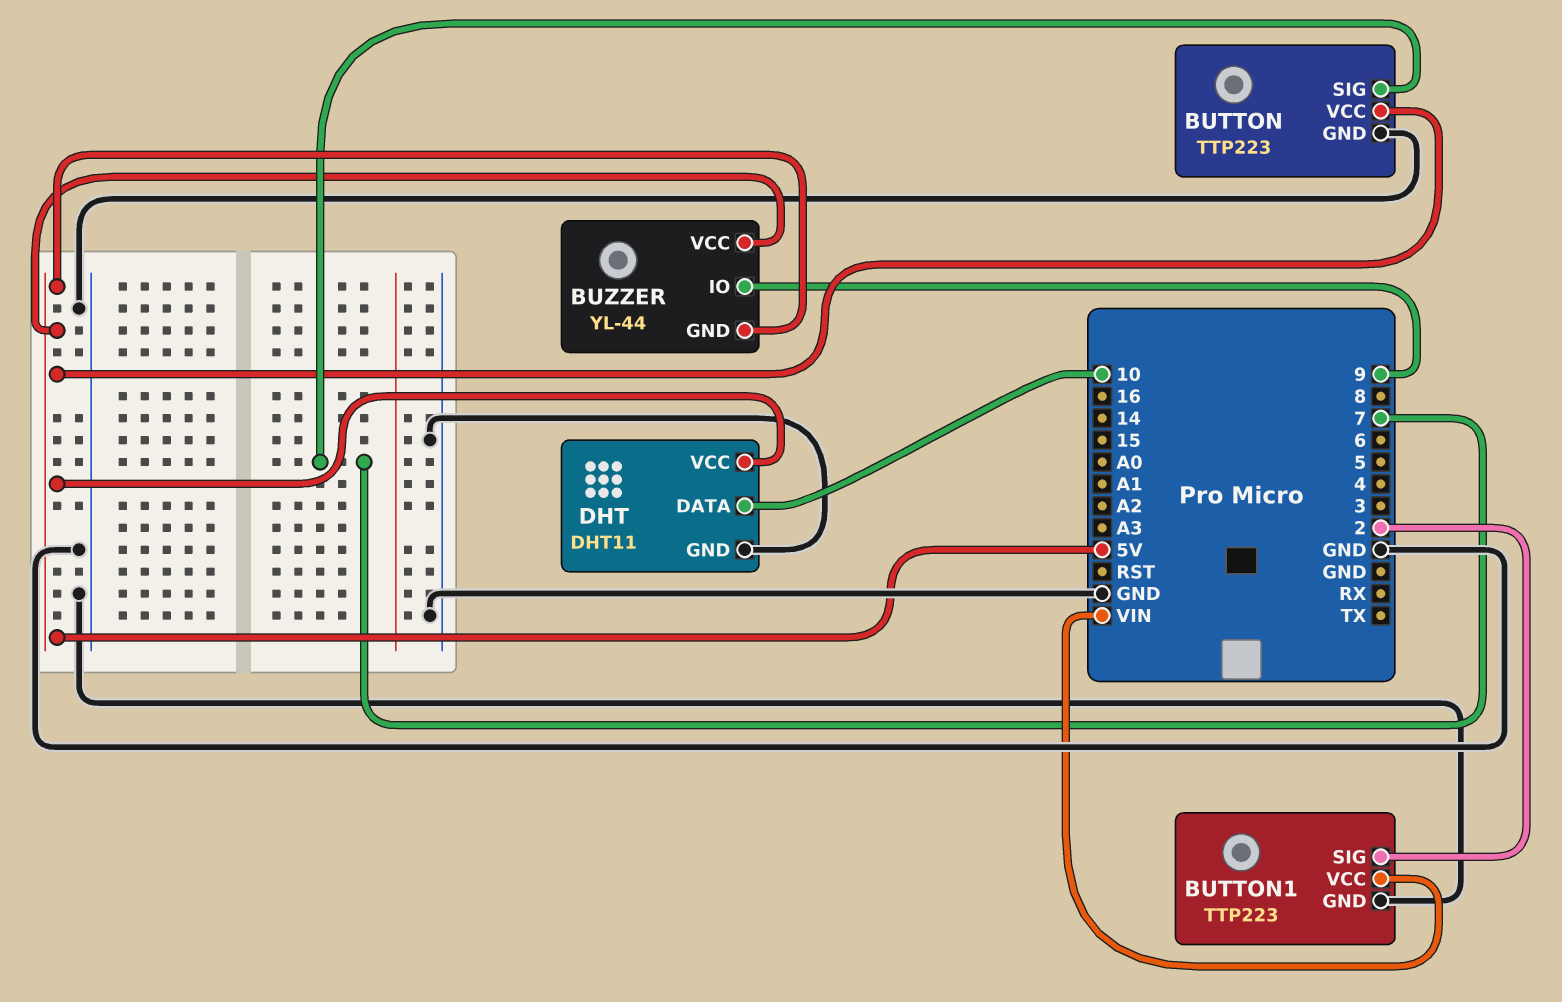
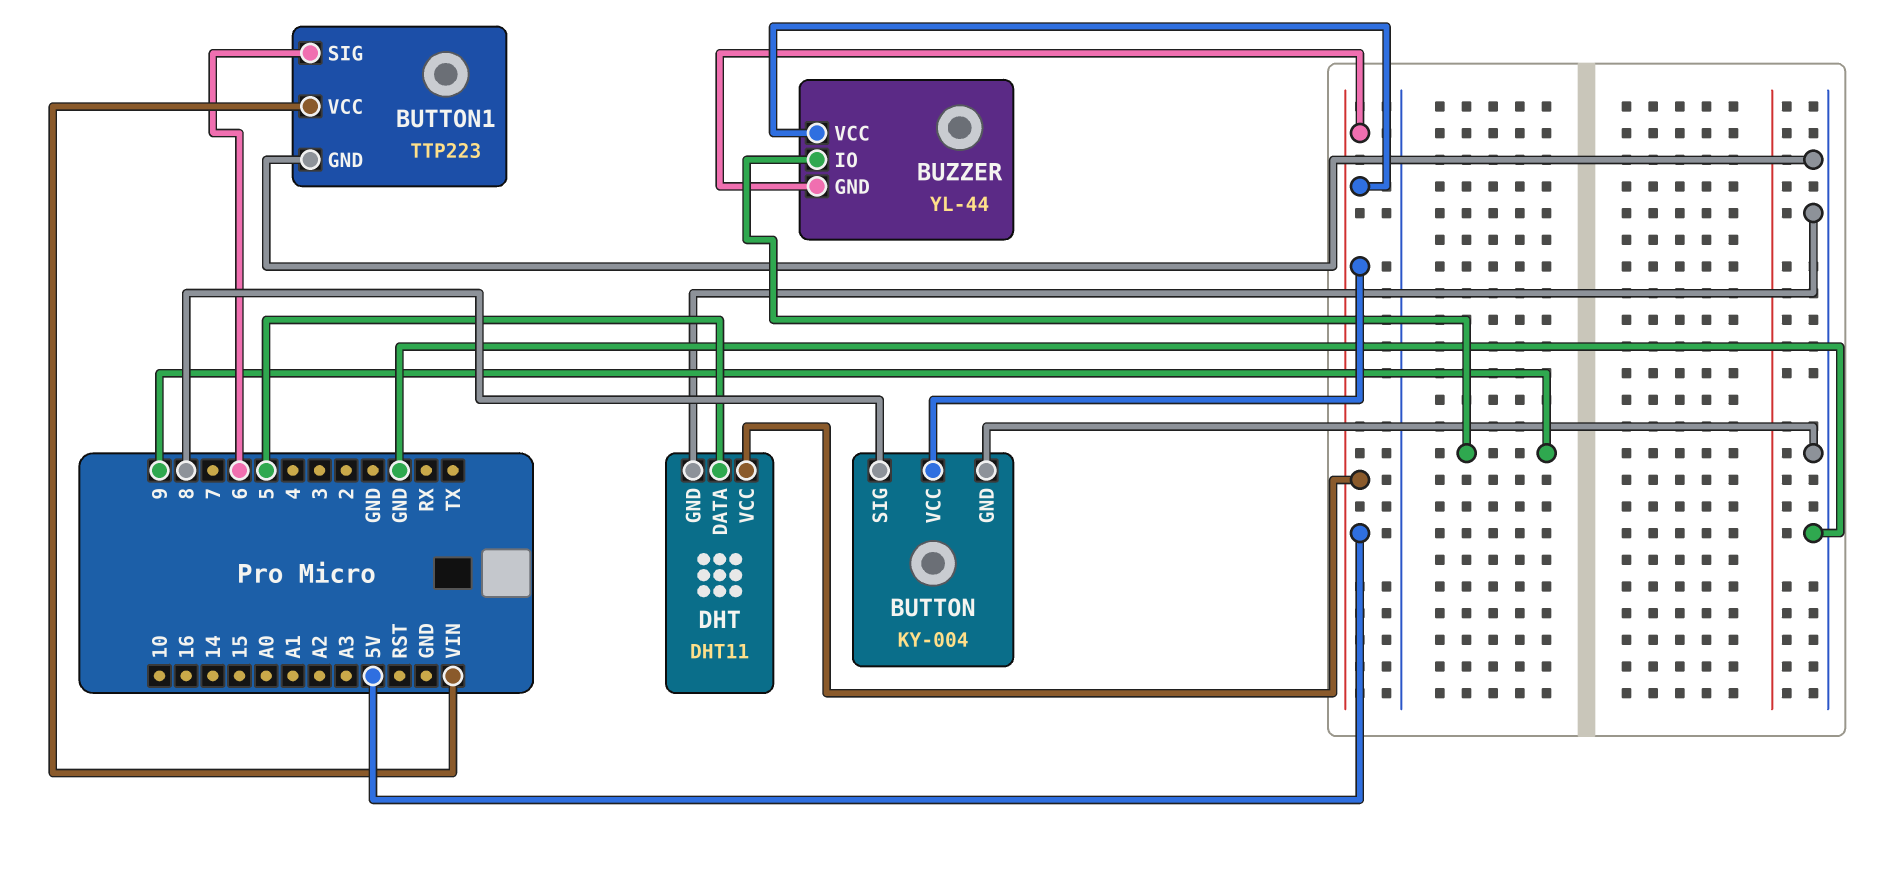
BUTTON: TTP223 -> KY-004
BUTTON pin SIG: 7 -> 8
BUTTON1 pin SIG: 2 -> 6
DHT pin DATA: 10 -> 5

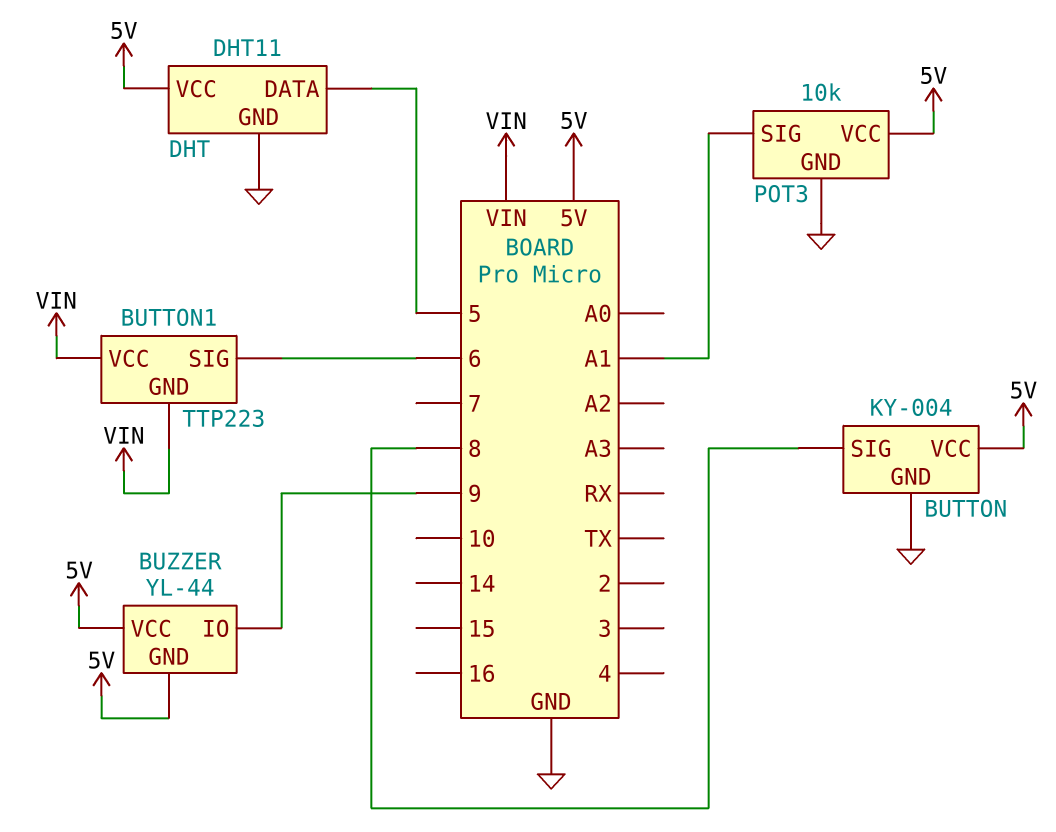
BUTTON1 pin GND: GND -> VIN
POT3: none -> 10k
POT3 pin GND: none -> GND
POT3 pin SIG: none -> A1
POT3 pin VCC: none -> 5V

